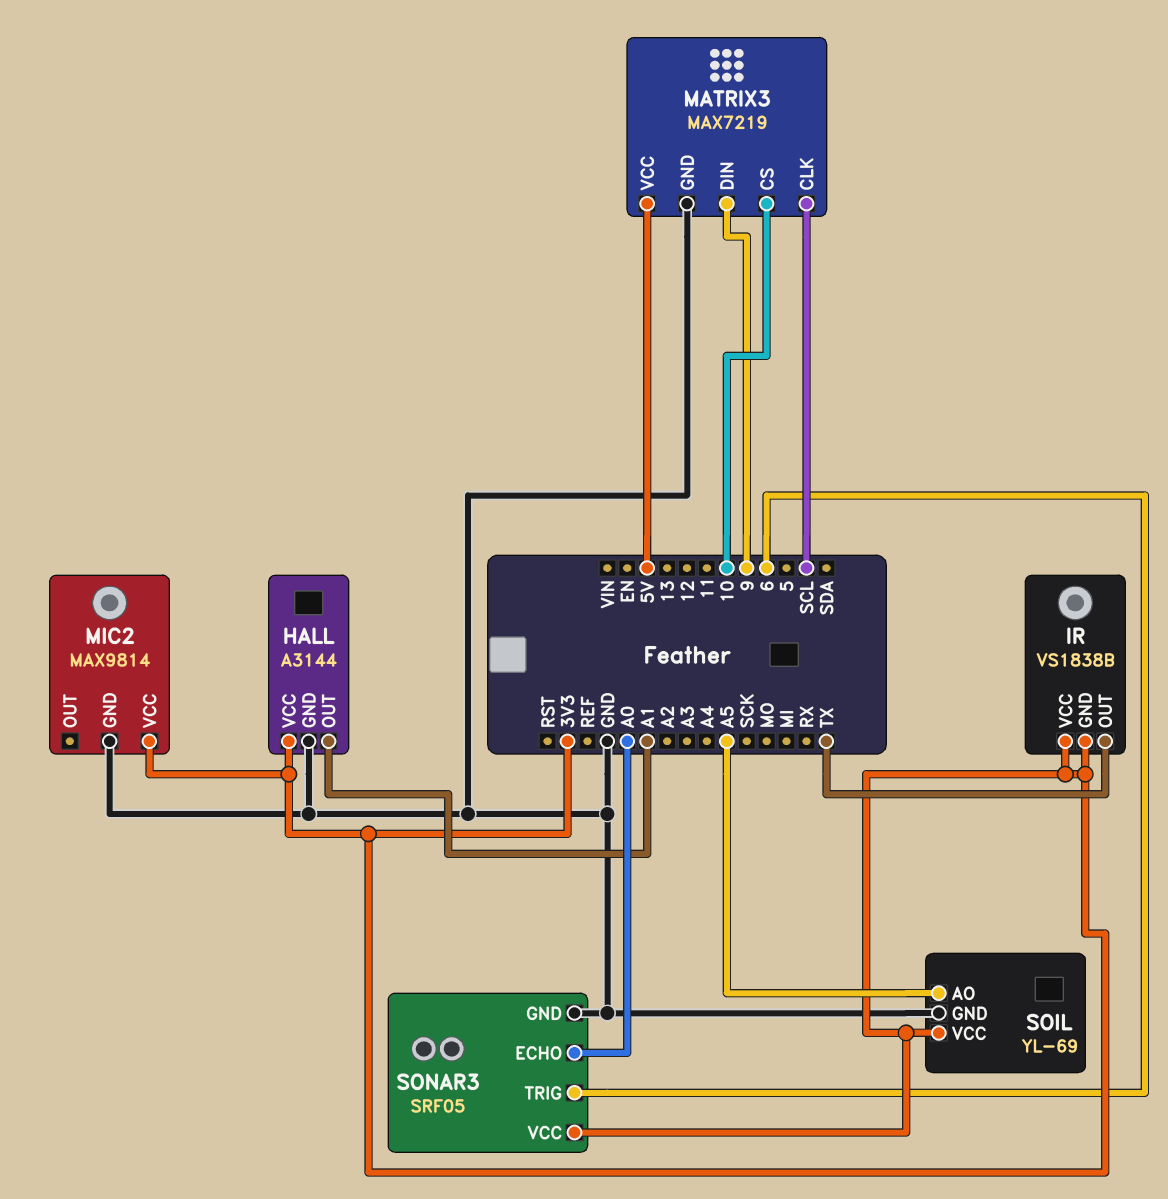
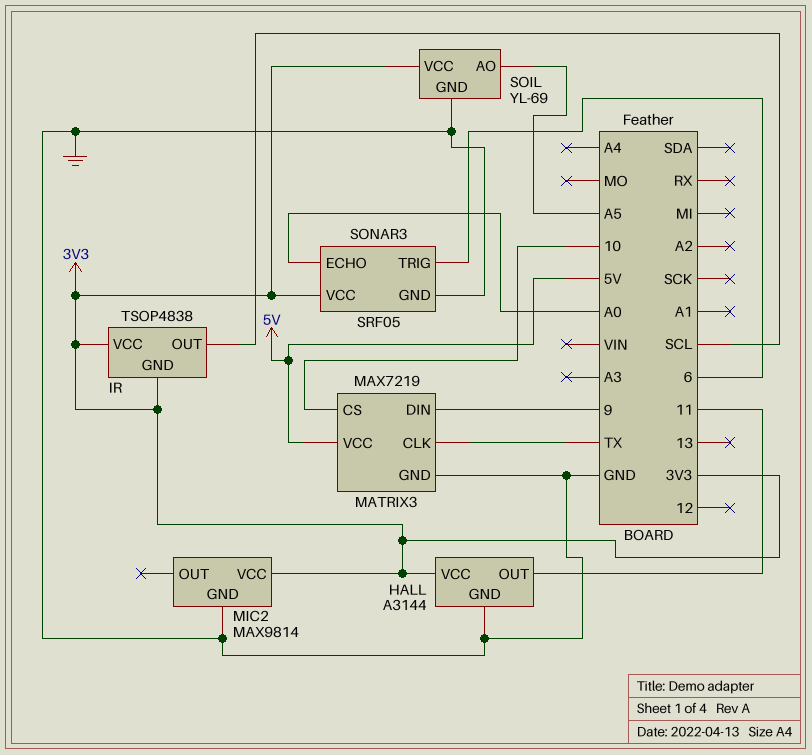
HALL pin OUT: A1 -> 11
IR: VS1838B -> TSOP4838
IR pin OUT: TX -> SCL
MATRIX3 pin CLK: SCL -> TX

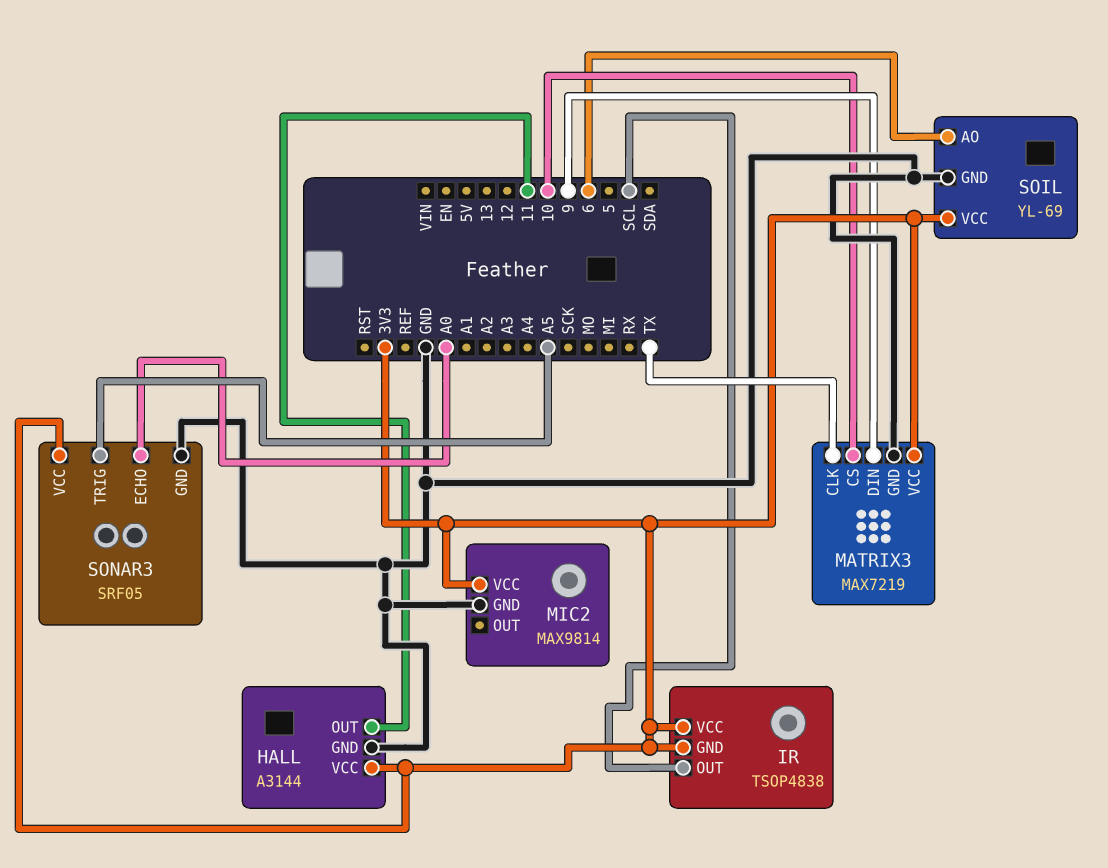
MATRIX3 pin VCC: 5V -> 3V3
SOIL pin AO: A5 -> 6
SONAR3 pin TRIG: 6 -> A5

